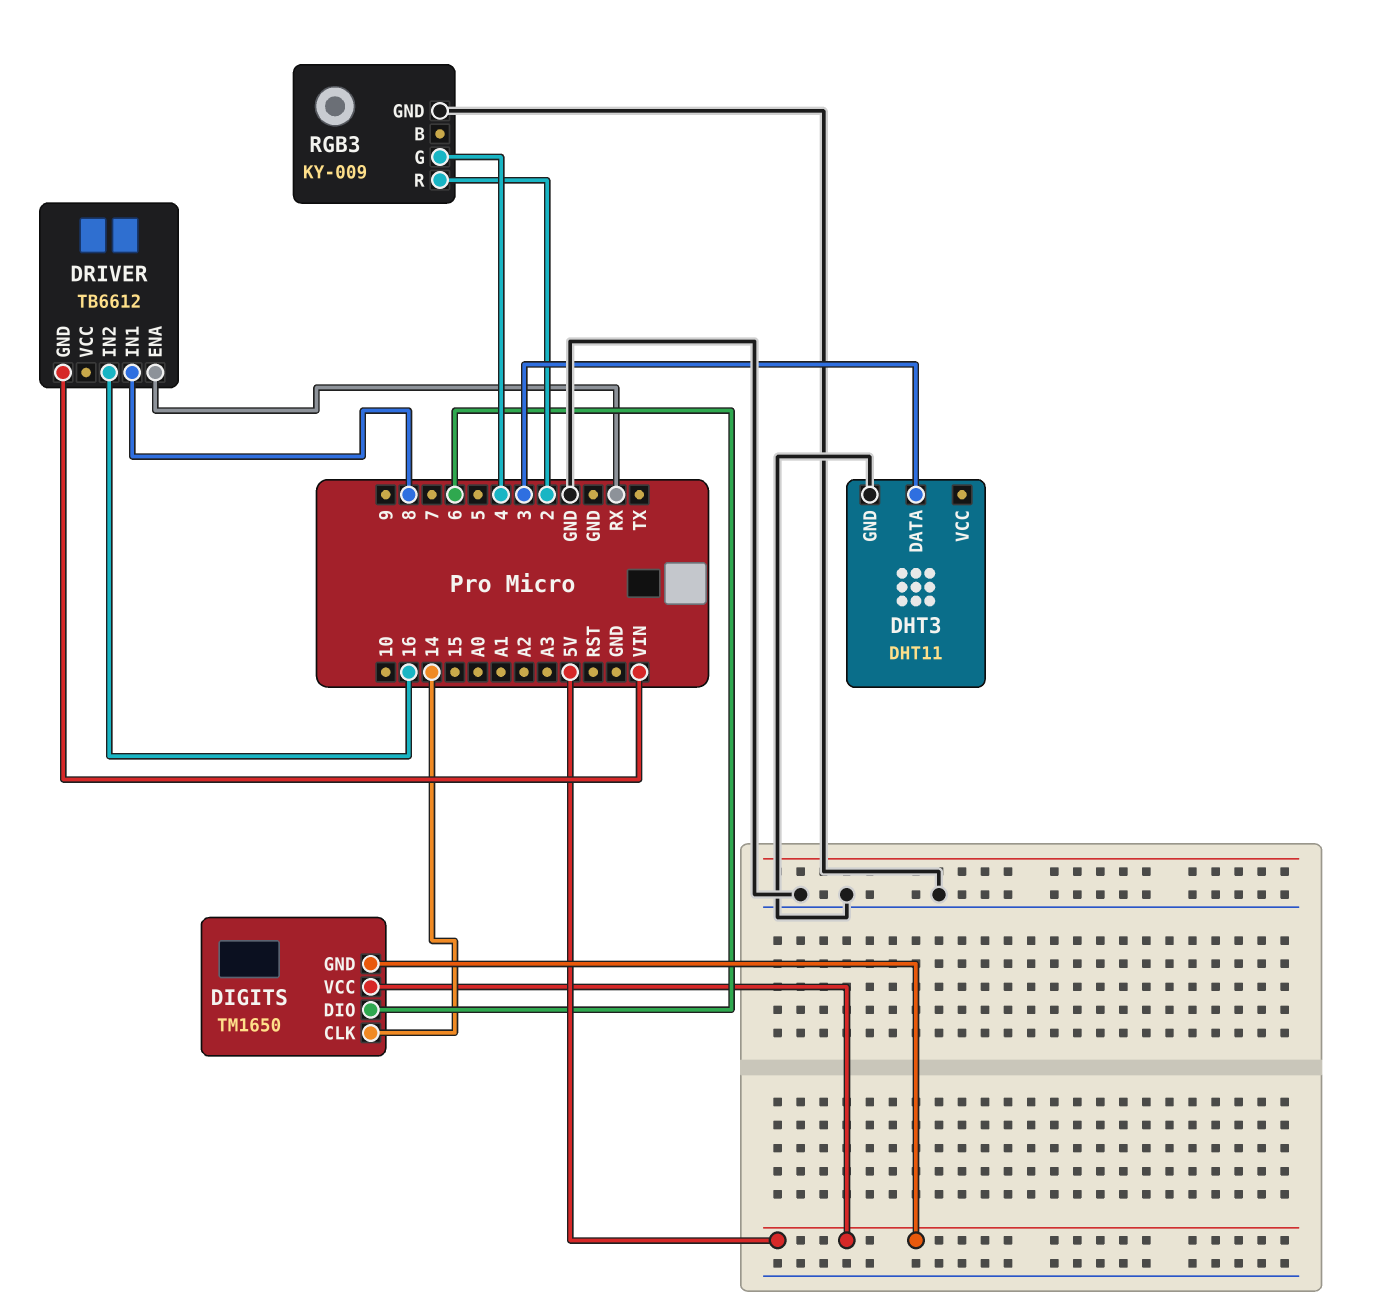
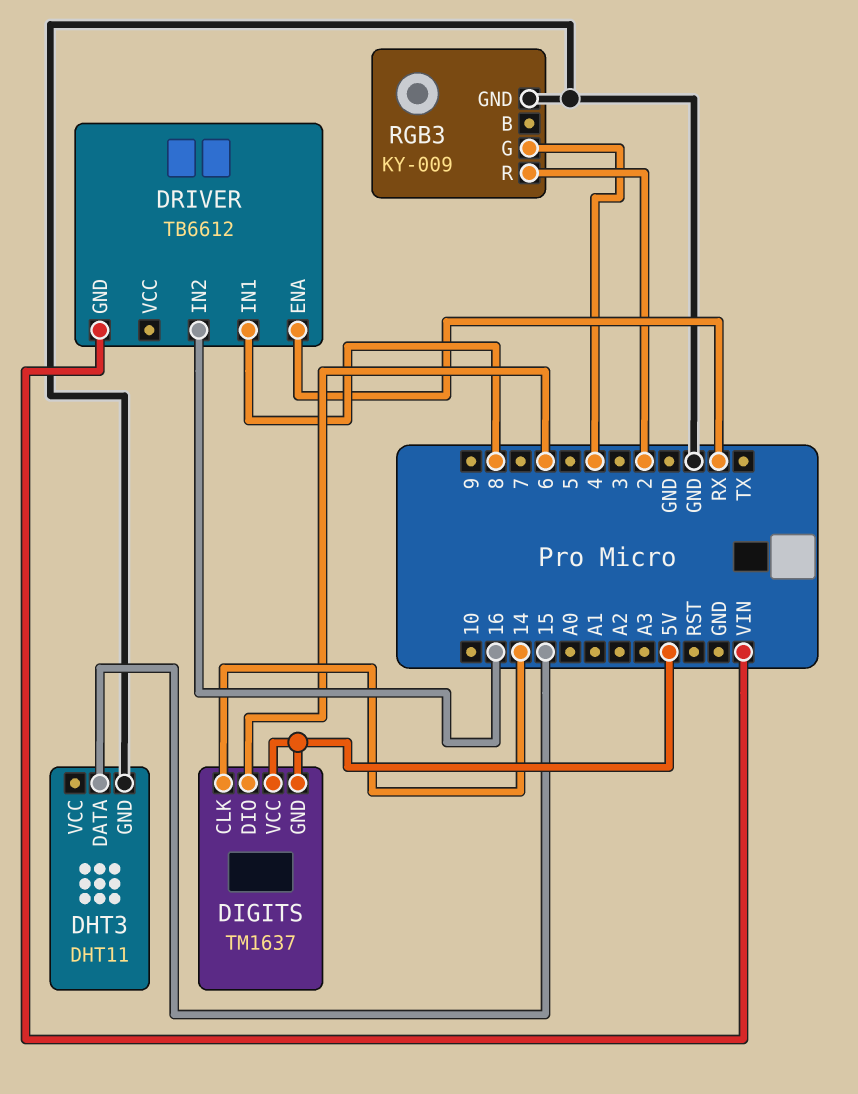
DHT3 pin DATA: 3 -> 15
DIGITS: TM1650 -> TM1637

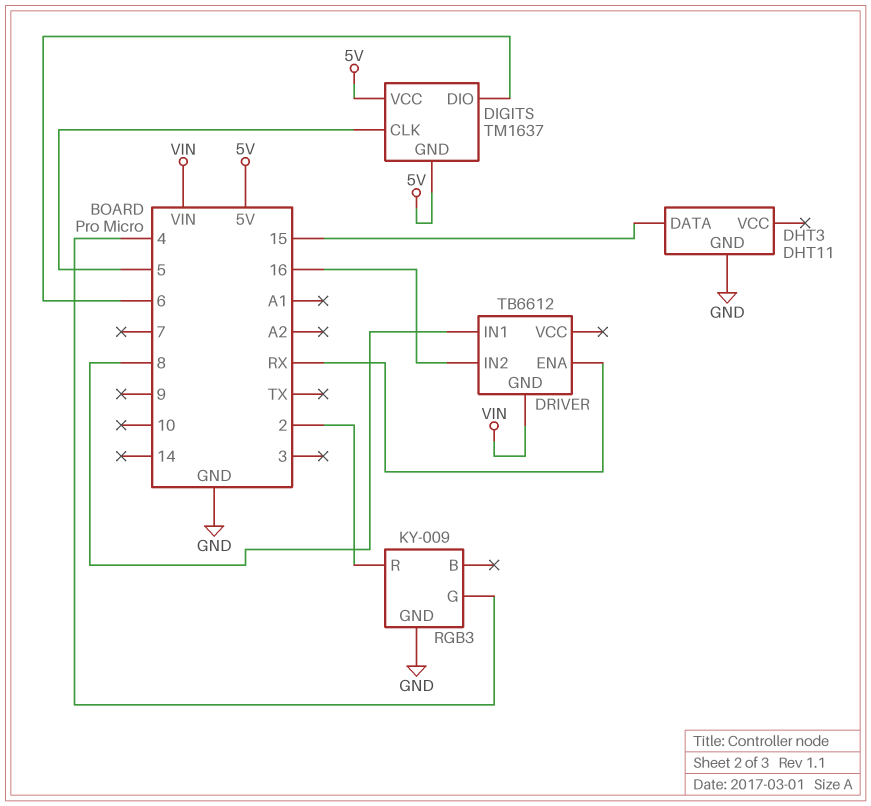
DIGITS pin CLK: 14 -> 5

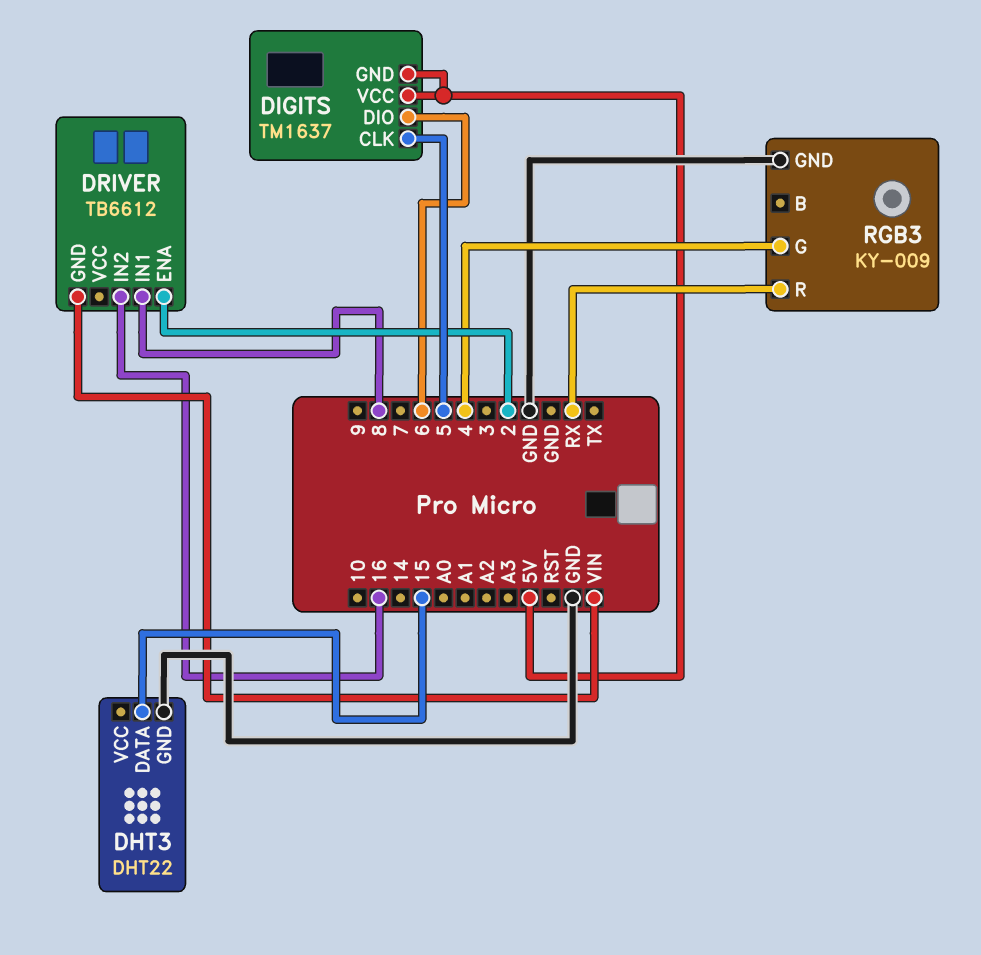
DHT3: DHT11 -> DHT22
DRIVER pin ENA: RX -> 2
RGB3 pin R: 2 -> RX

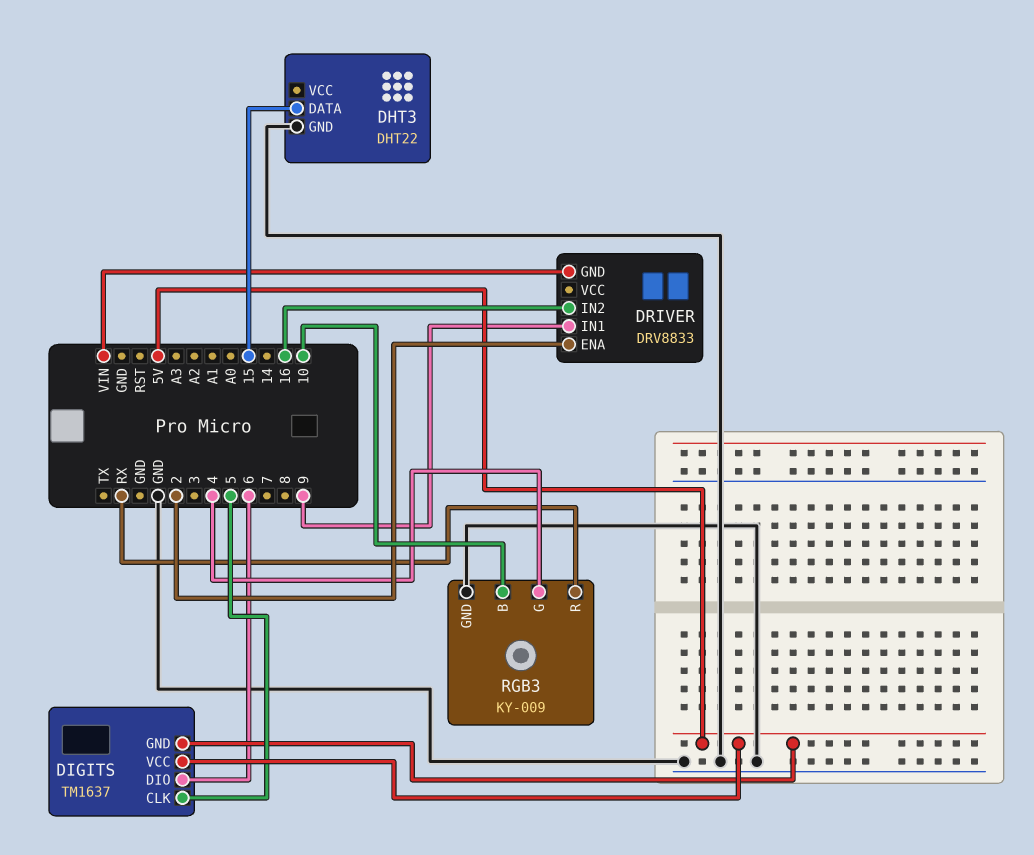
DRIVER: TB6612 -> DRV8833
DRIVER pin IN1: 8 -> 9
RGB3 pin B: none -> 10

